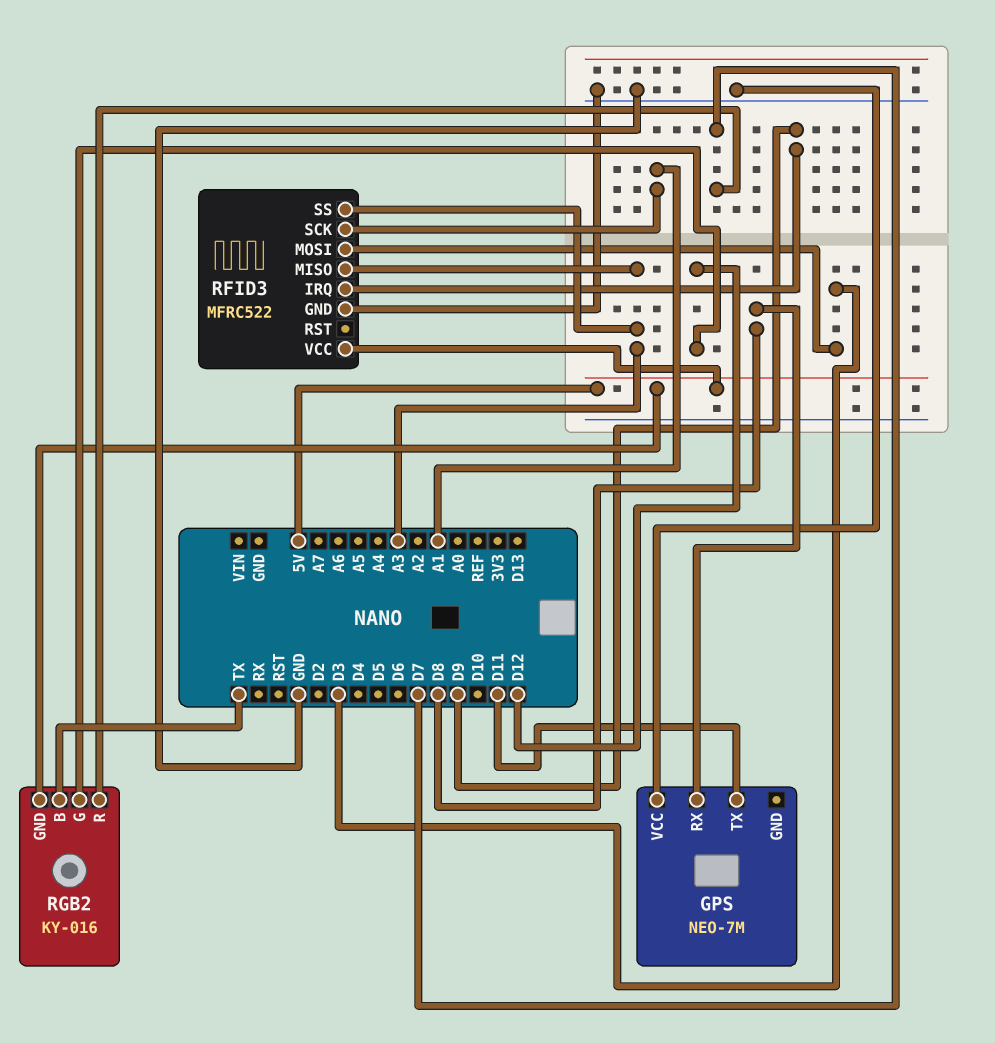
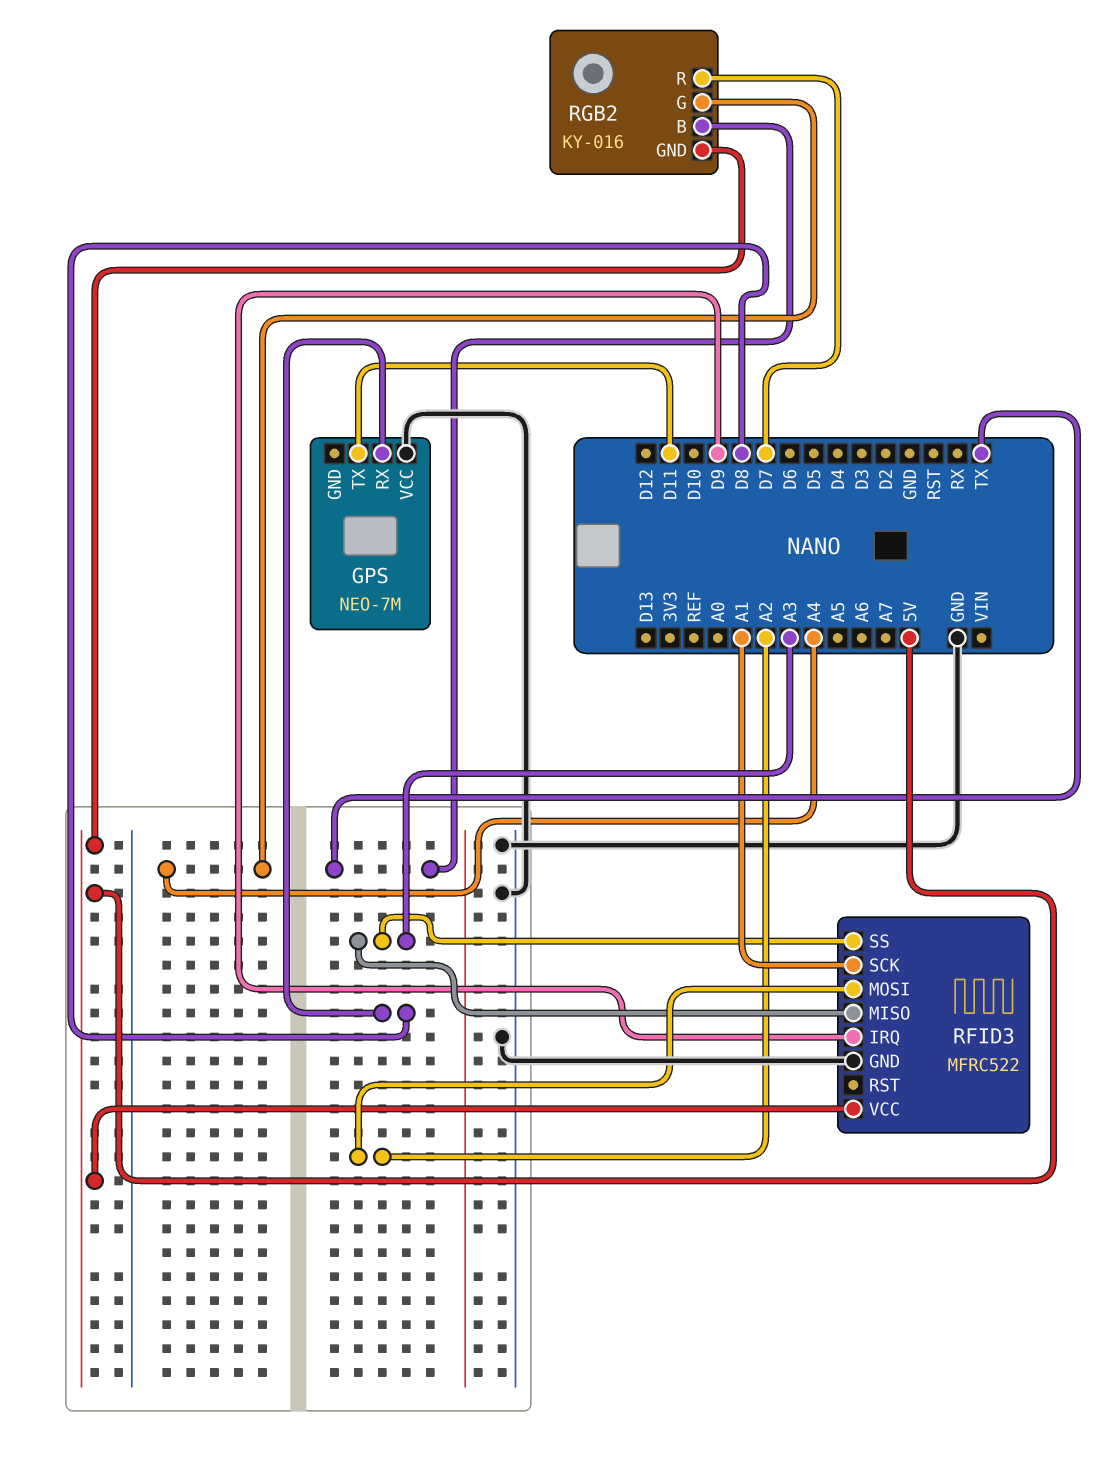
RFID3 pin MOSI: D3 -> A2
RGB2 pin G: D12 -> A4

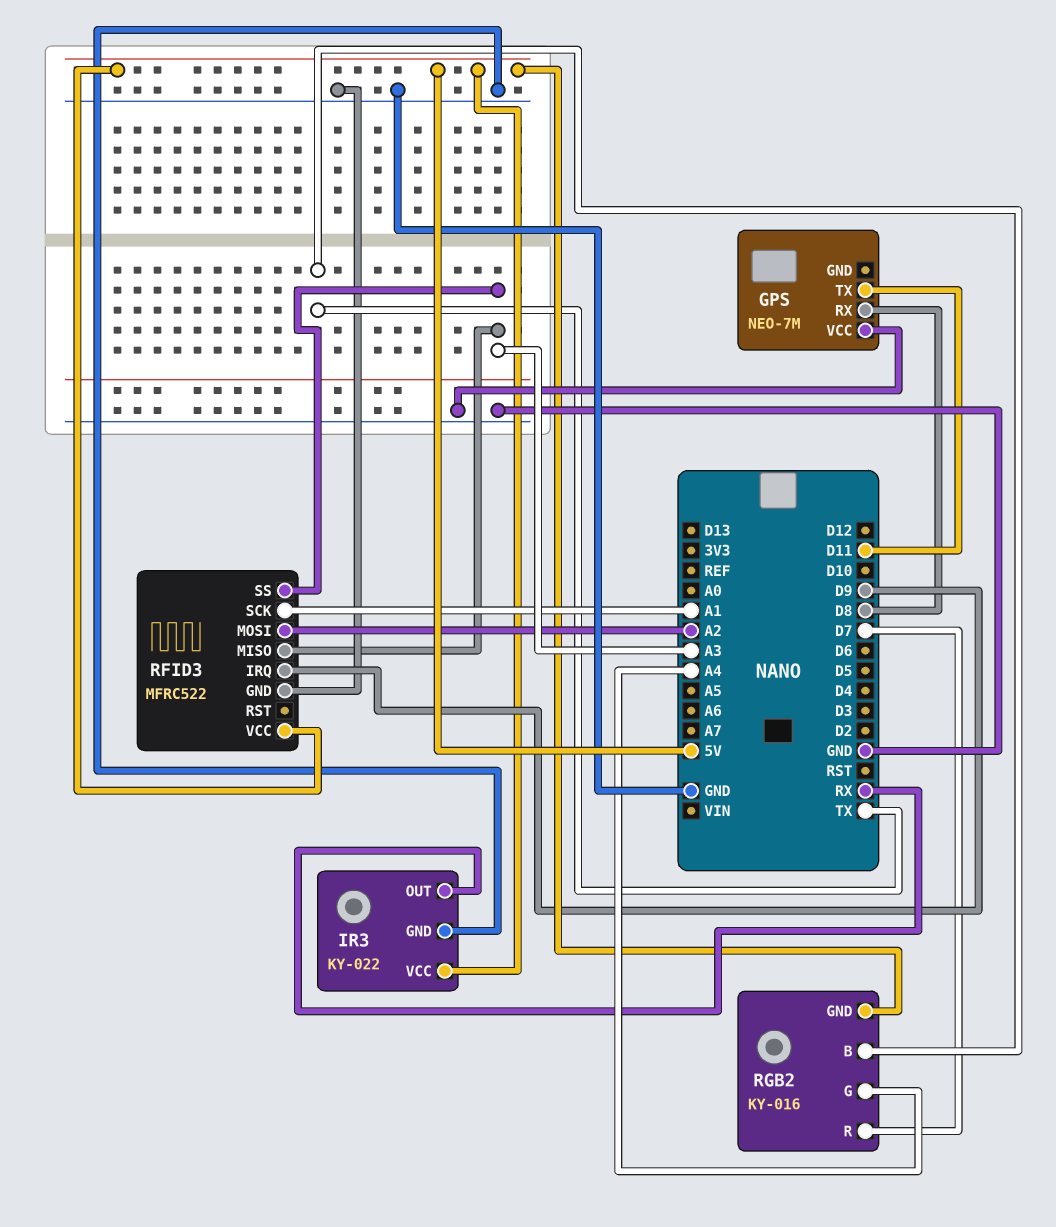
IR3: none -> KY-022
IR3 pin GND: none -> GND
IR3 pin OUT: none -> RX
IR3 pin VCC: none -> 5V

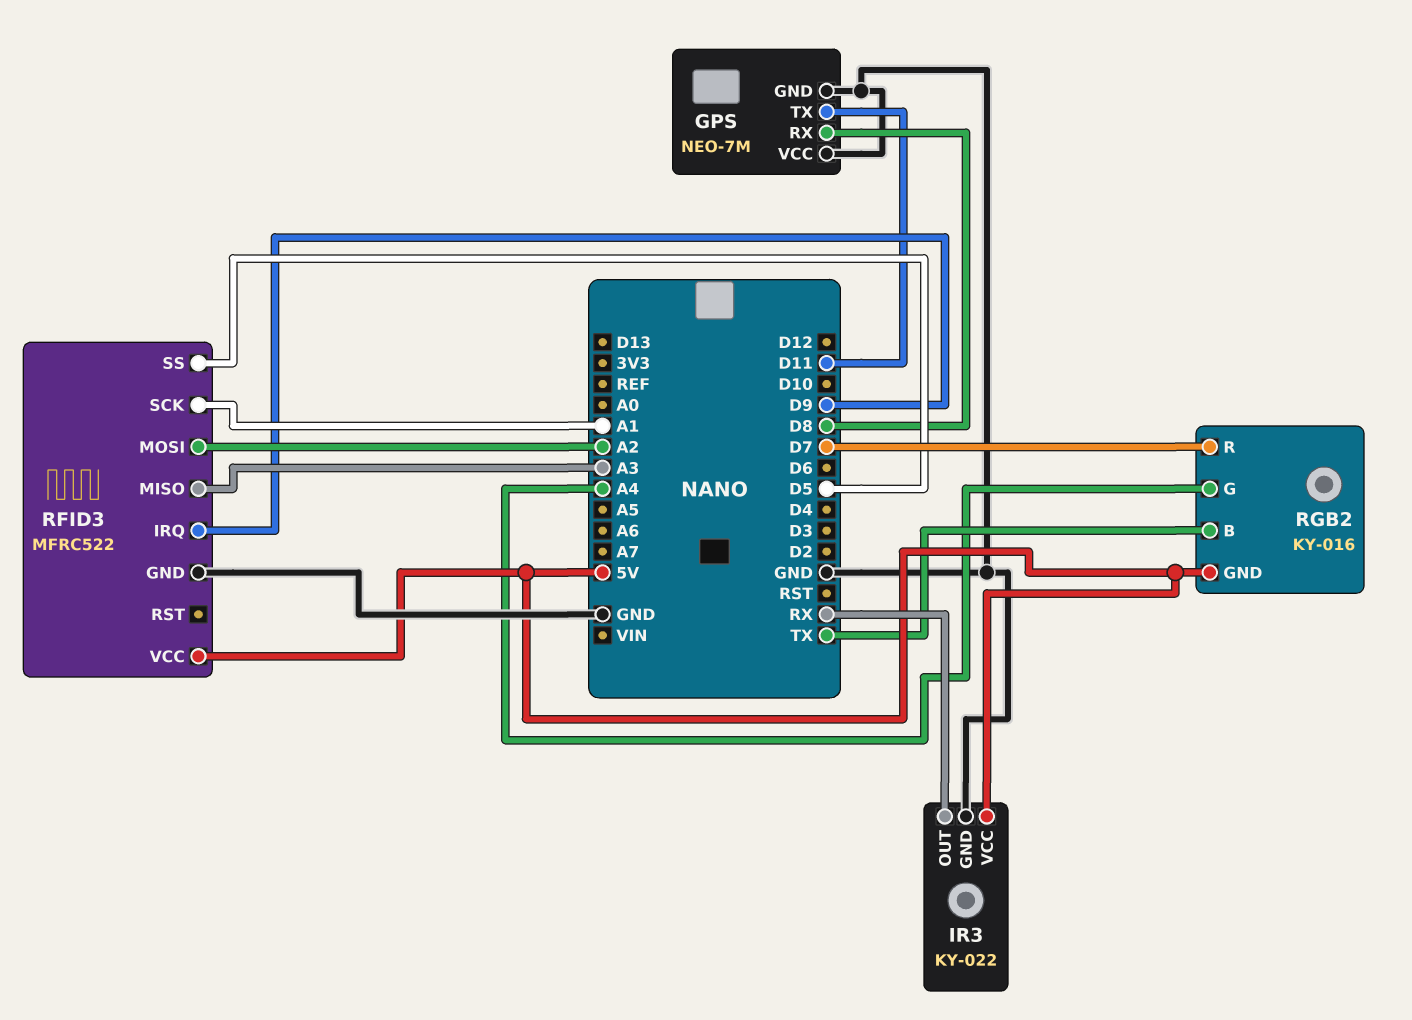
GPS pin GND: none -> GND
RFID3 pin SS: A3 -> D5

